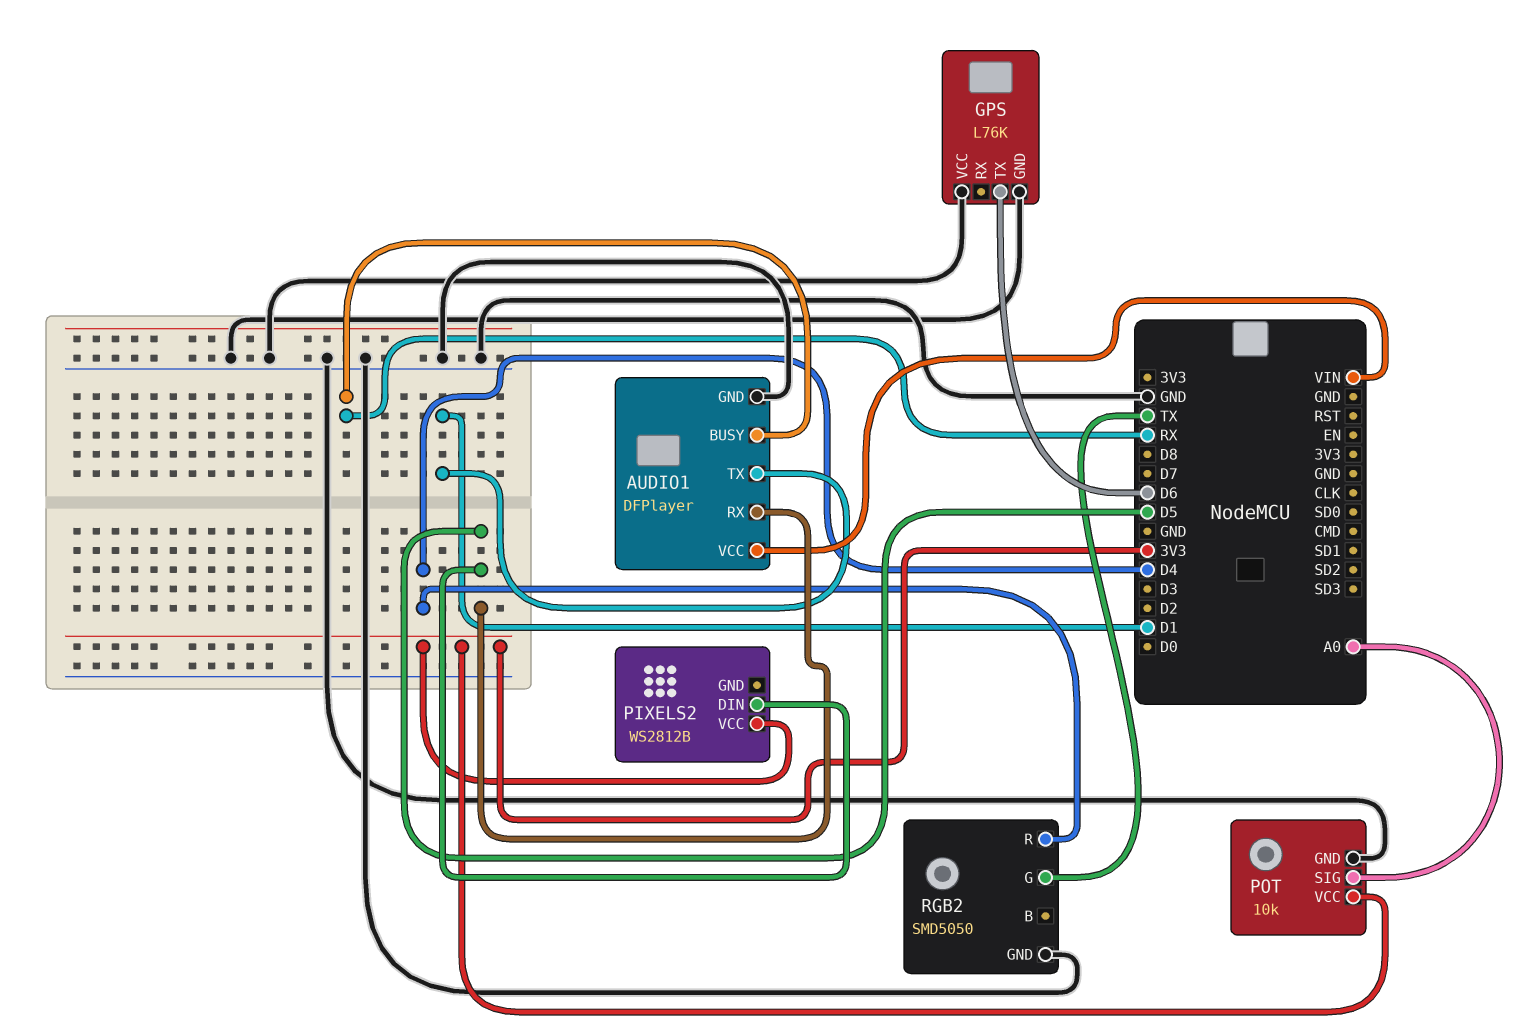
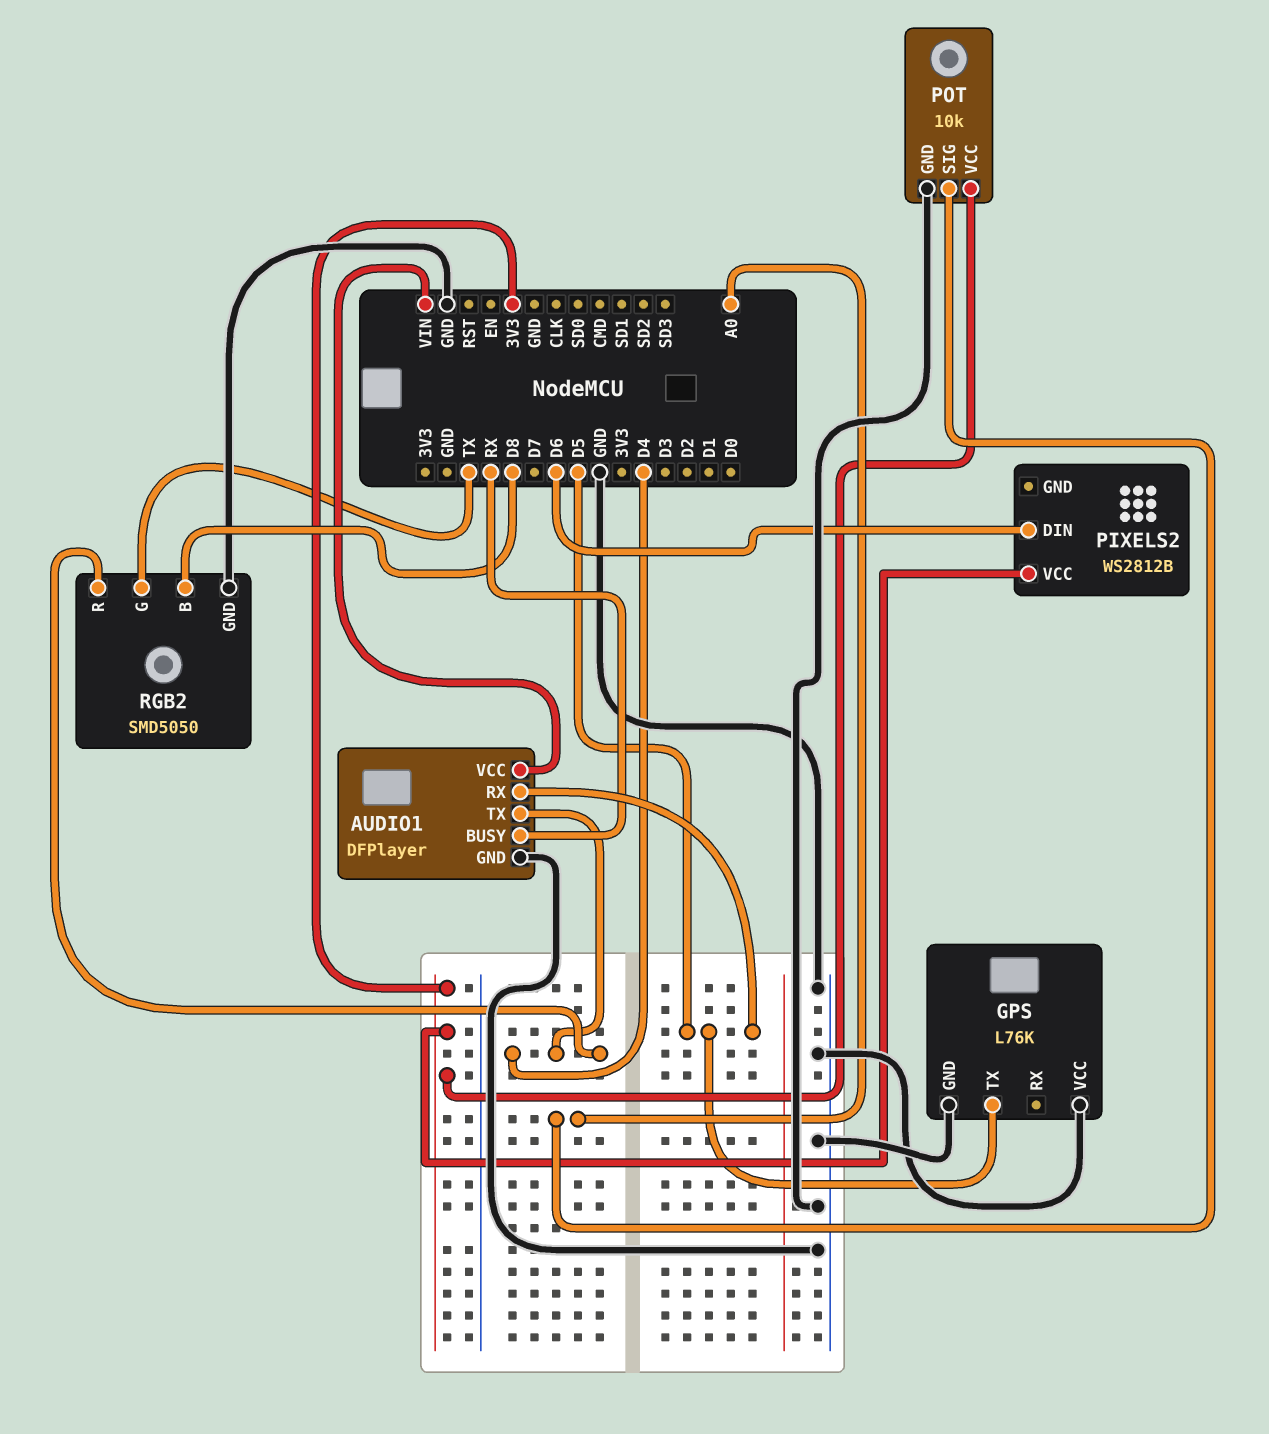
AUDIO1 pin TX: D1 -> D4
GPS pin TX: D6 -> D5
PIXELS2 pin DIN: D5 -> D6
RGB2 pin B: none -> D8

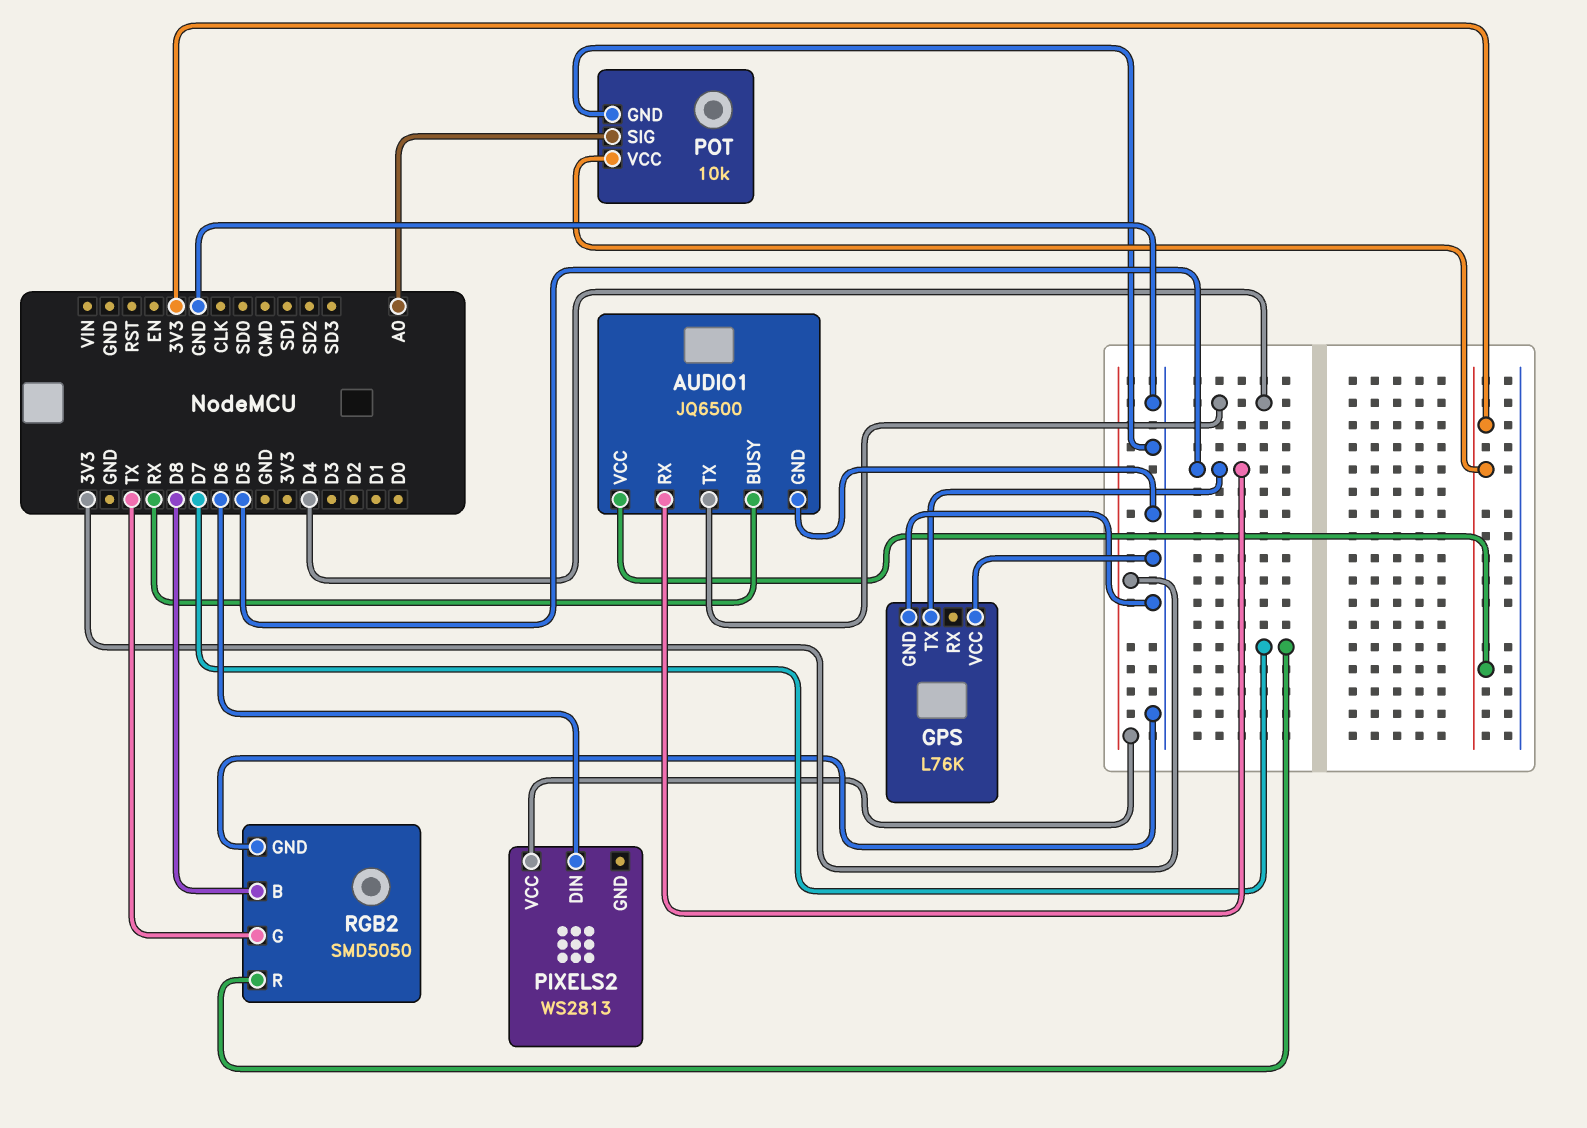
AUDIO1: DFPlayer -> JQ6500
AUDIO1 pin VCC: VIN -> 3V3
PIXELS2: WS2812B -> WS2813
RGB2 pin R: D4 -> D7

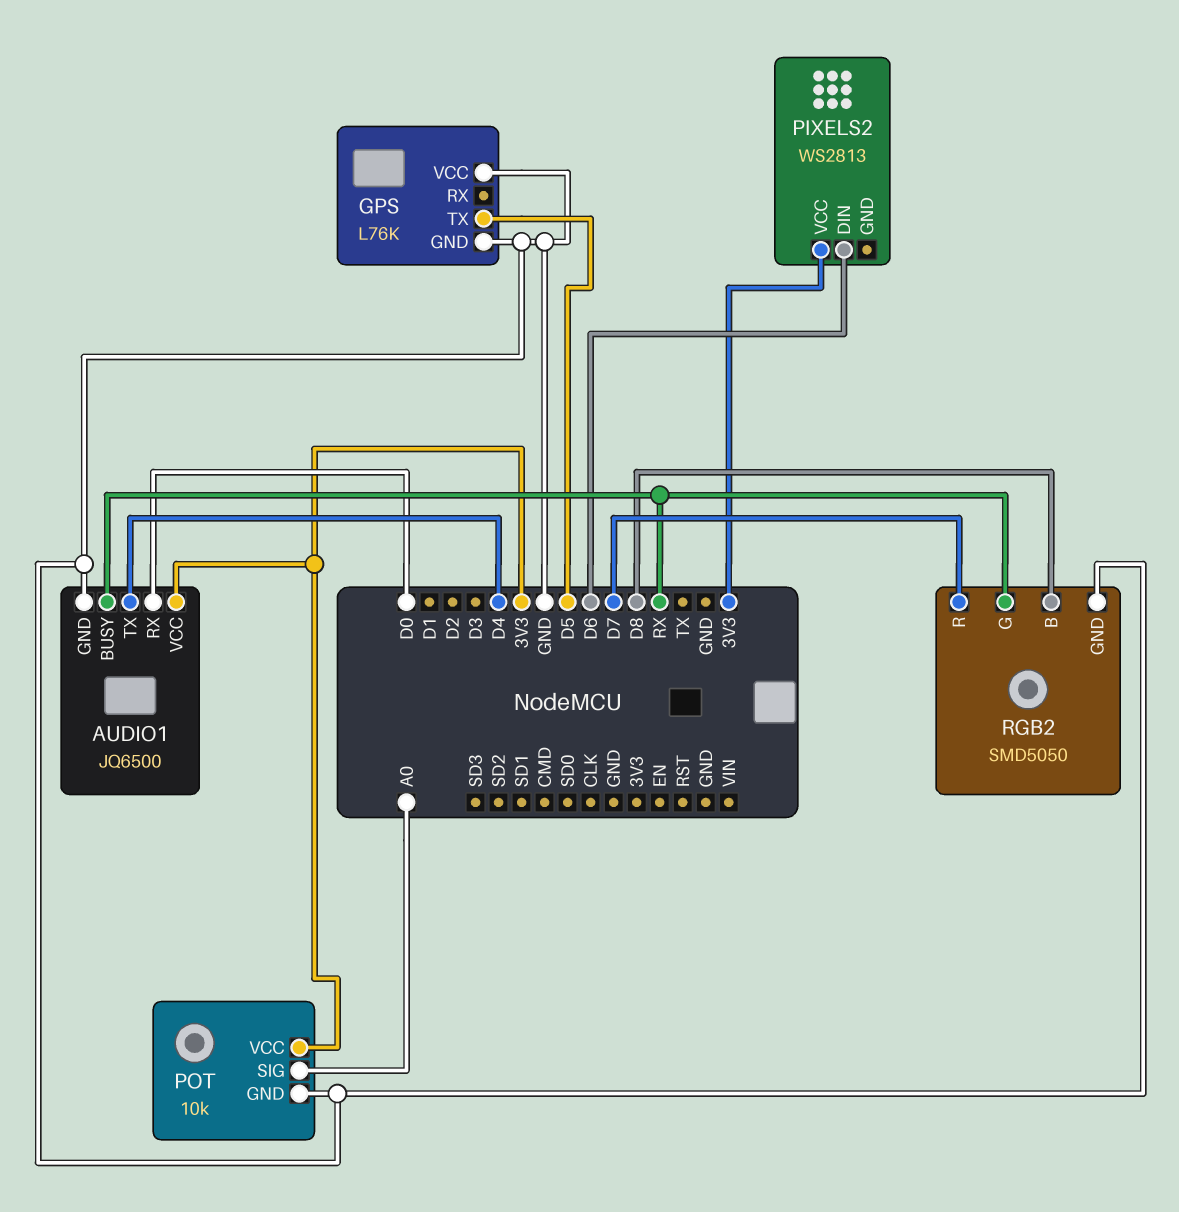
AUDIO1 pin RX: D5 -> D0
RGB2 pin G: TX -> RX

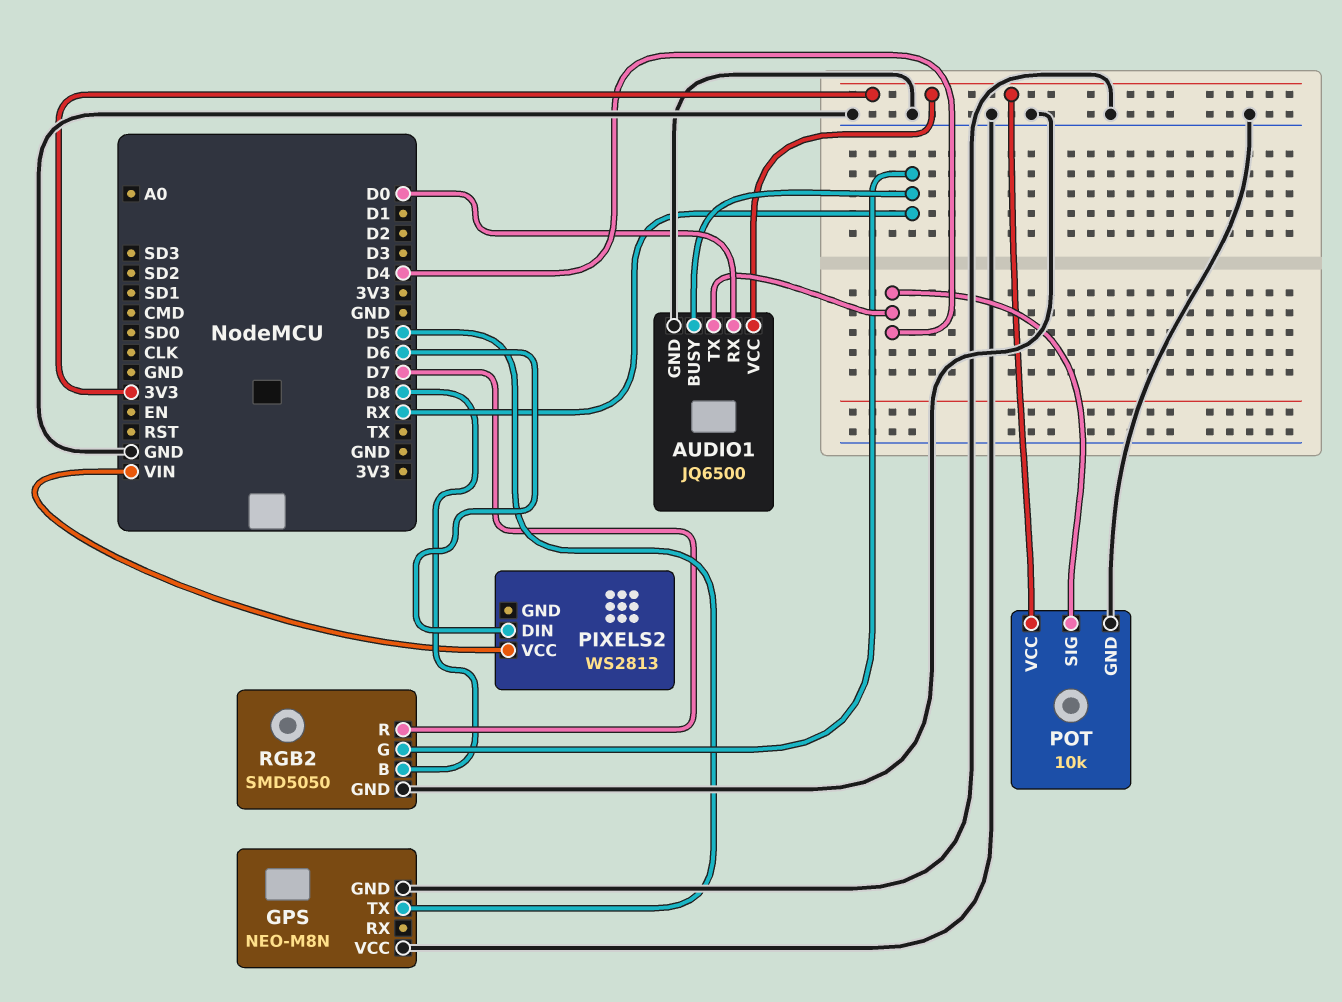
GPS: L76K -> NEO-M8N
PIXELS2 pin VCC: 3V3 -> VIN
POT pin SIG: A0 -> D4

